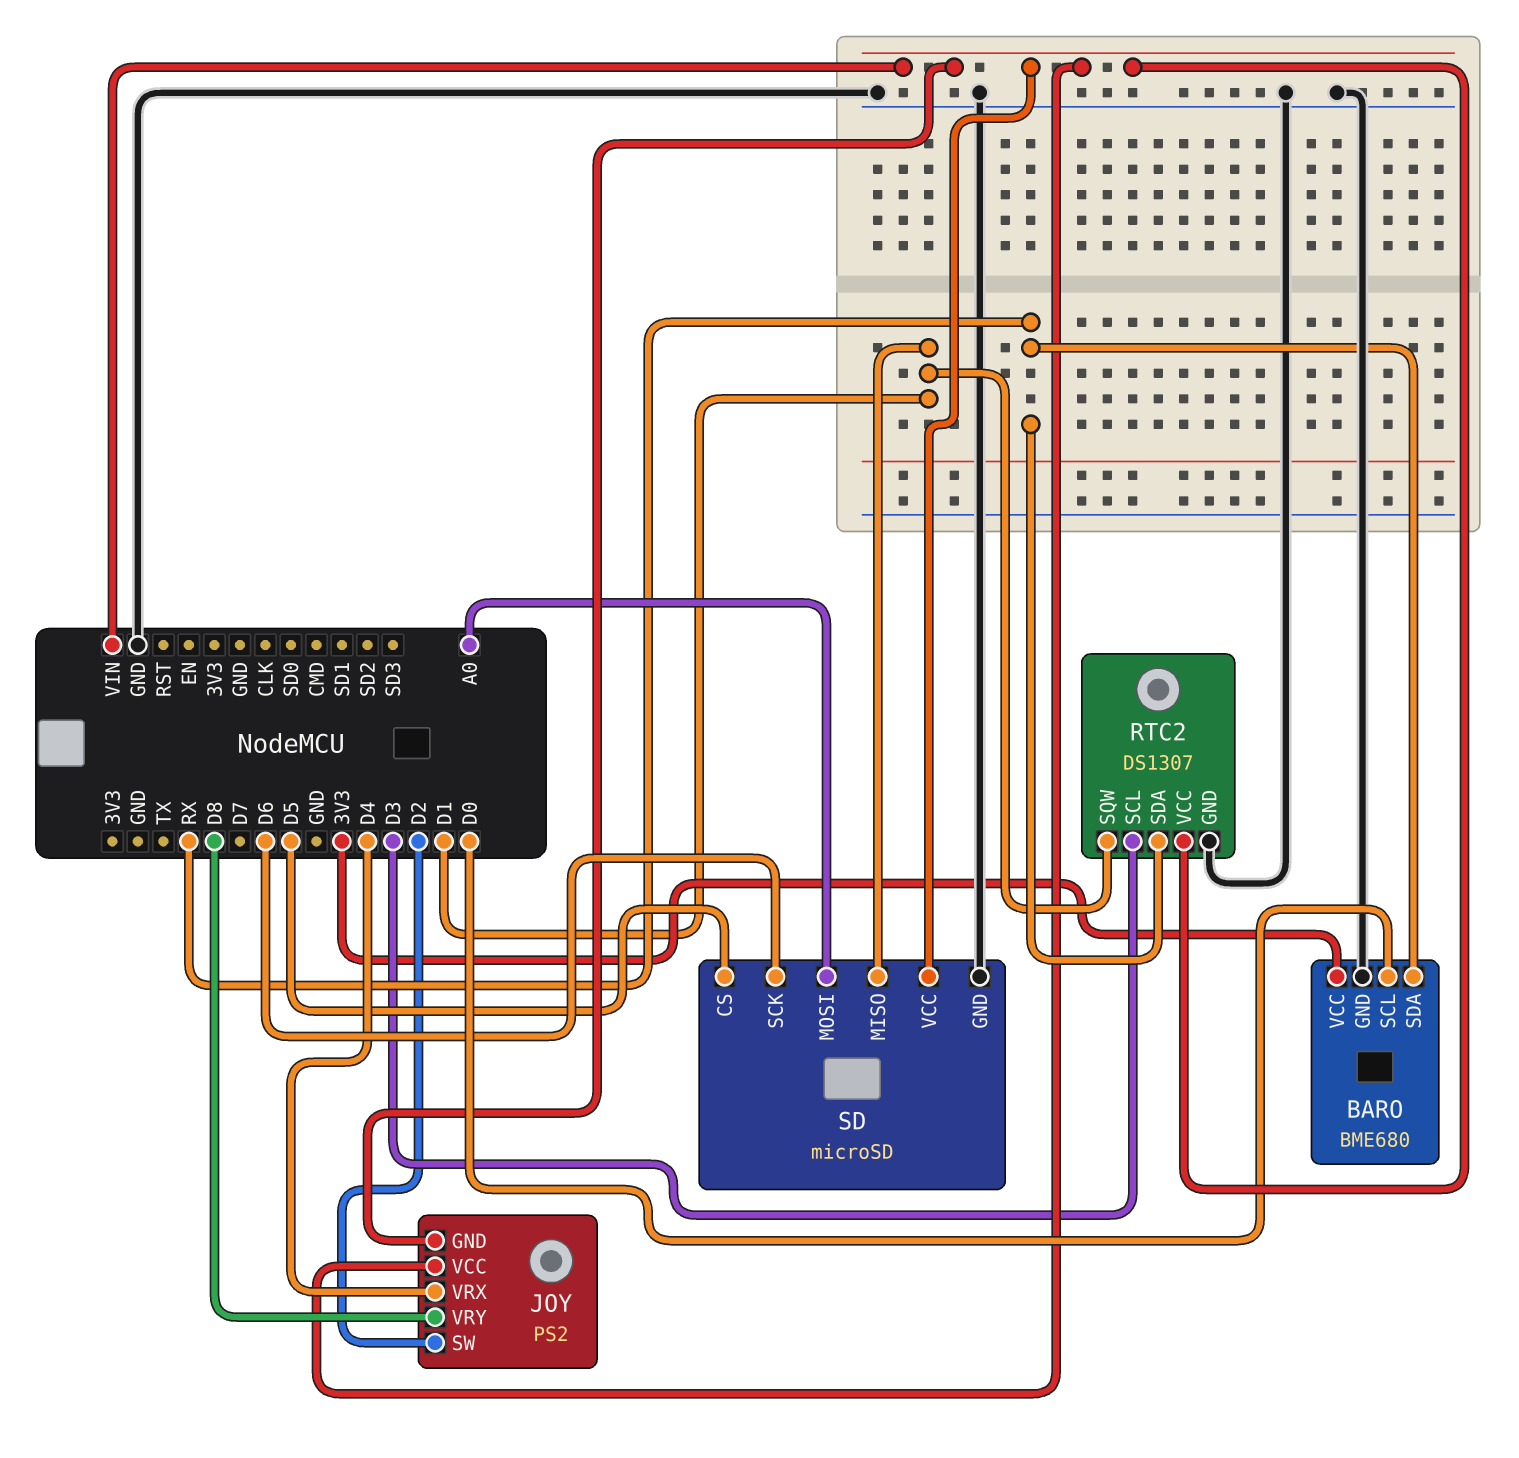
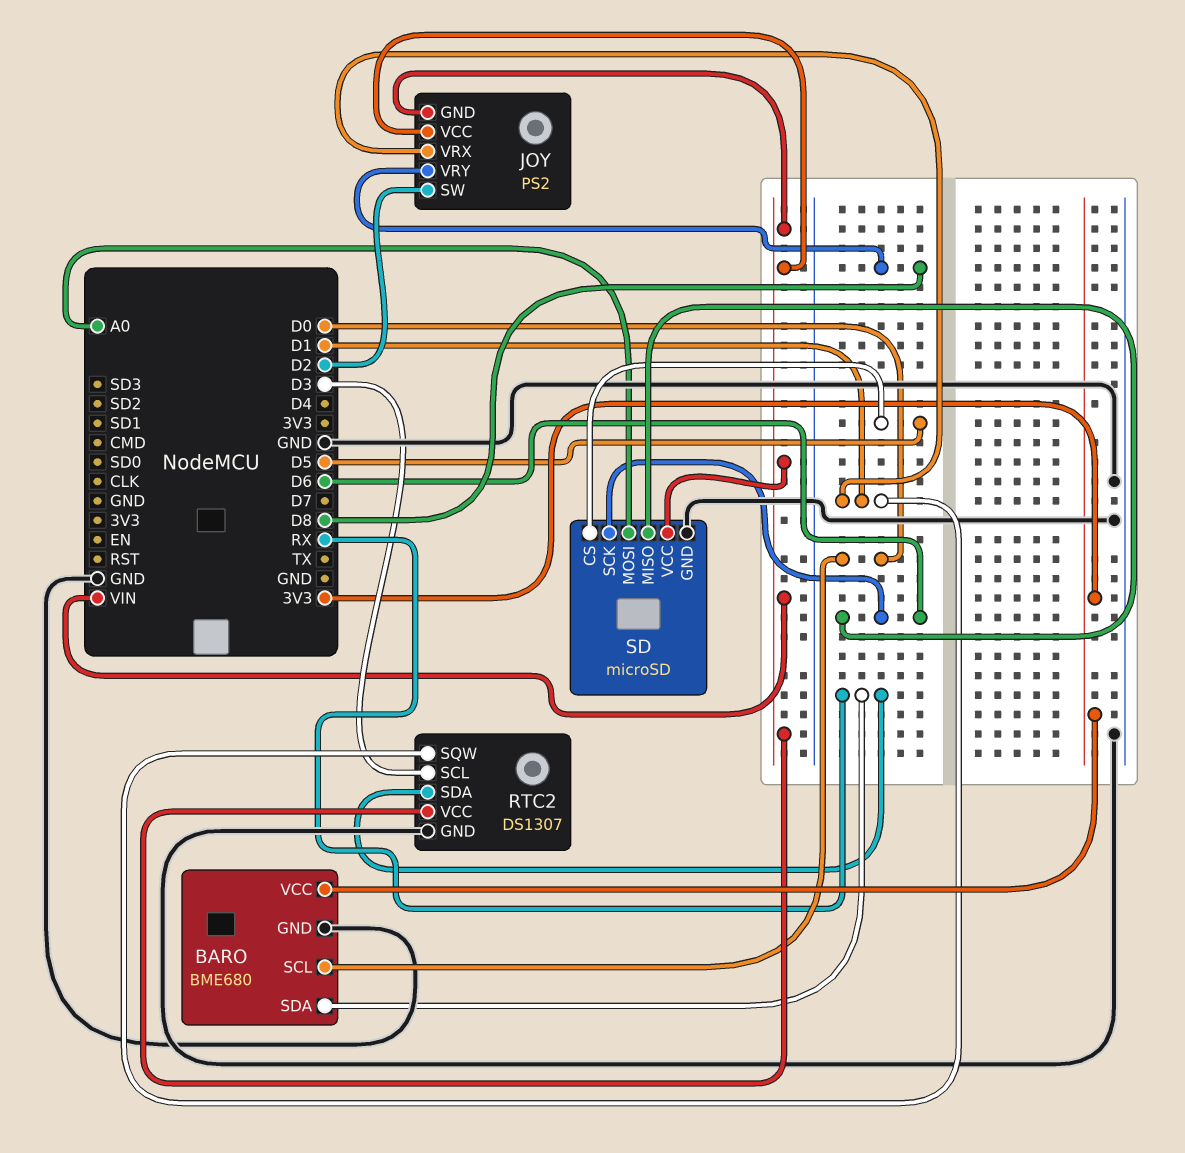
JOY pin VRX: D4 -> D1
SD pin MISO: D1 -> D6

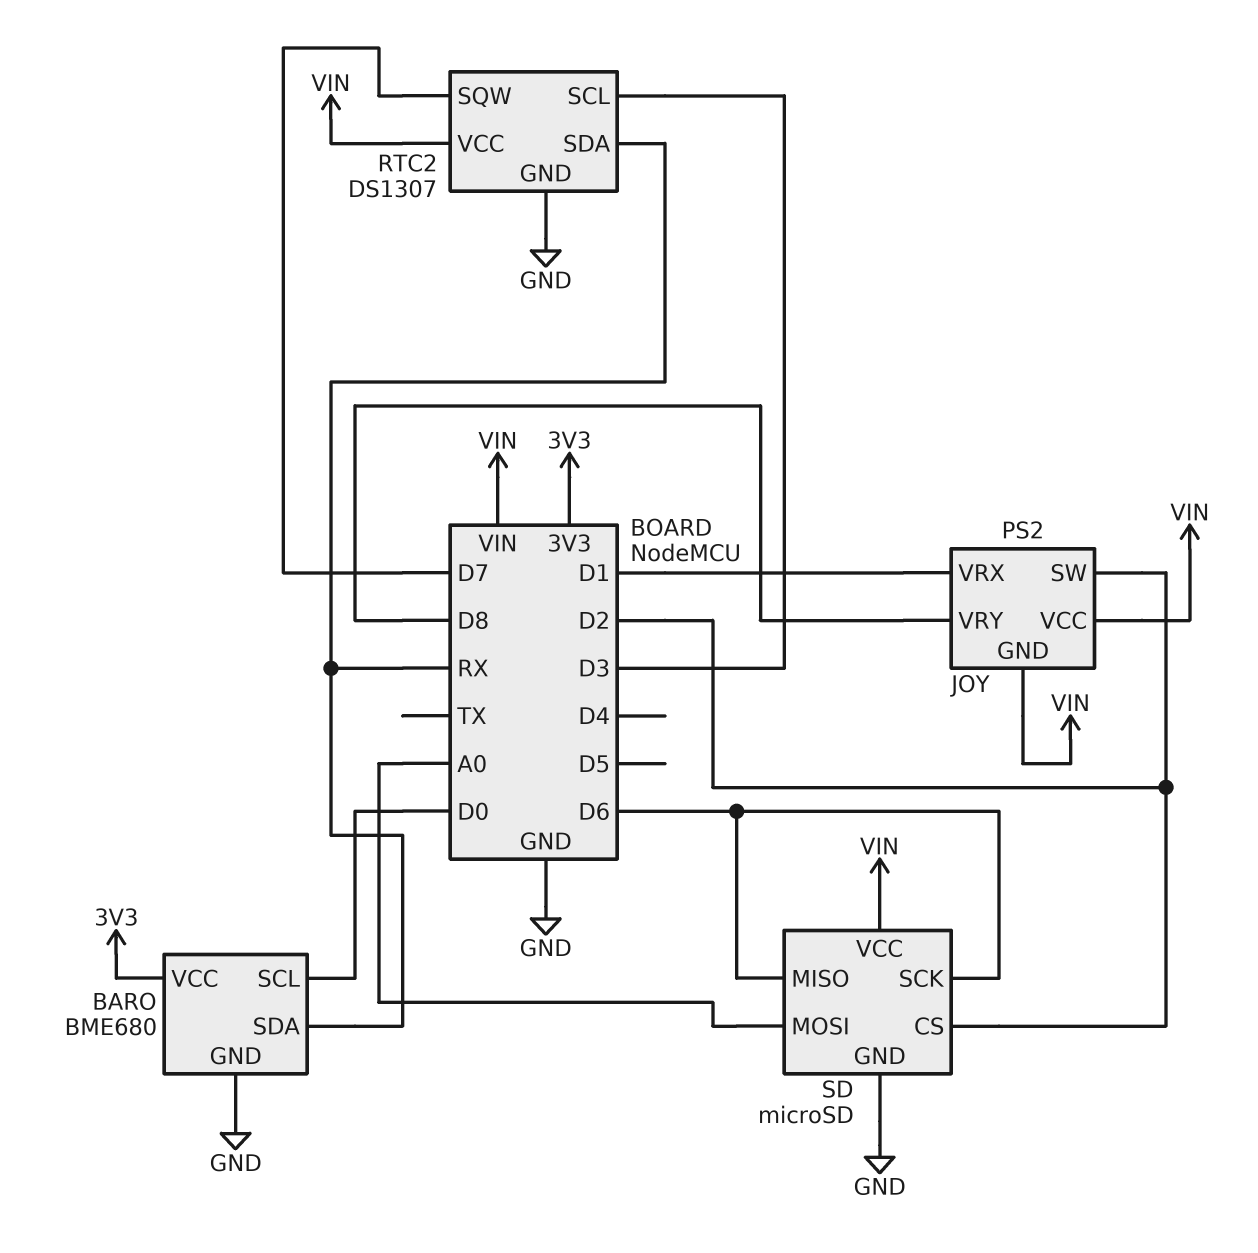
RTC2 pin SQW: D1 -> D7
SD pin CS: D5 -> D2

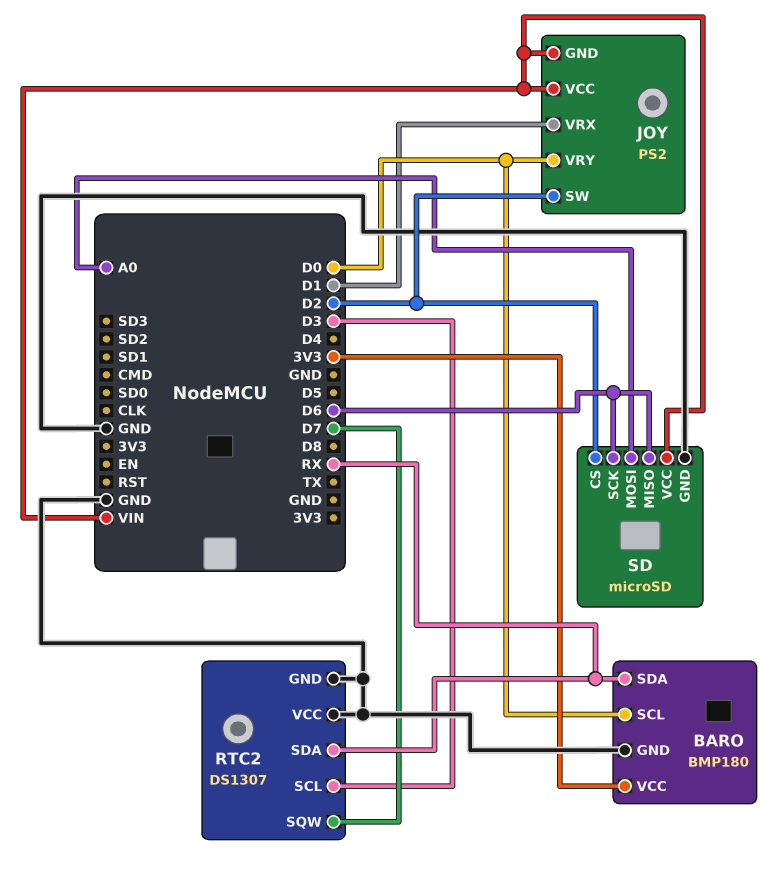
BARO: BME680 -> BMP180
JOY pin VRY: D8 -> D0
RTC2 pin VCC: VIN -> GND

